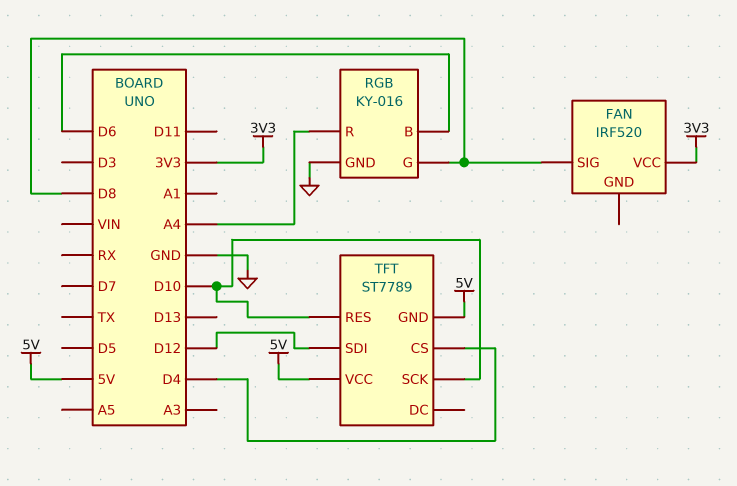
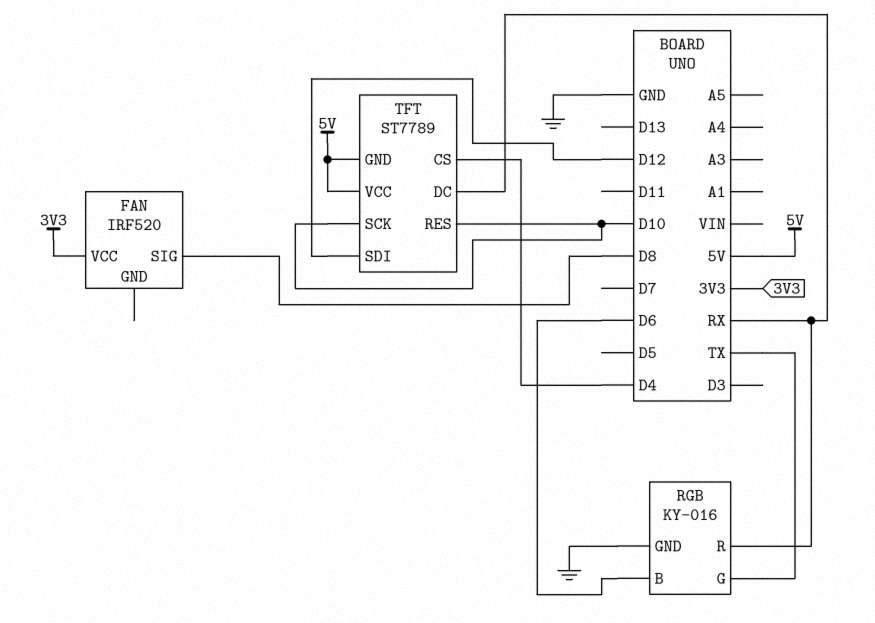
RGB pin G: D8 -> TX
RGB pin R: A4 -> RX
TFT pin DC: none -> RX

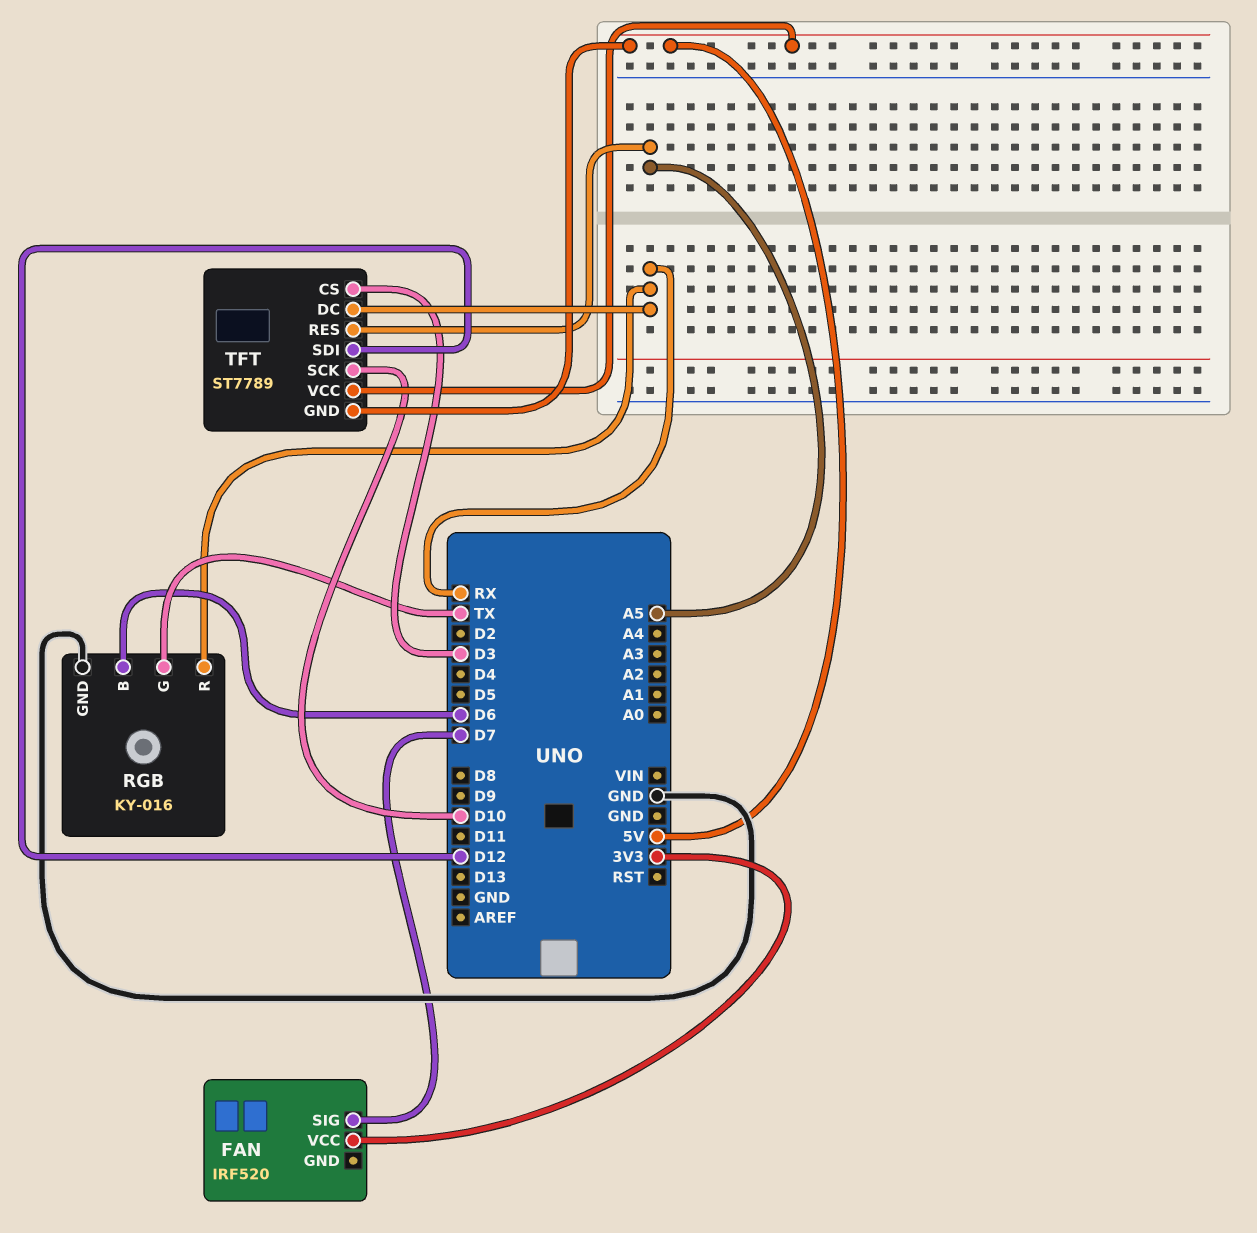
FAN pin SIG: D8 -> D7
TFT pin CS: D4 -> D3
TFT pin RES: D10 -> A5

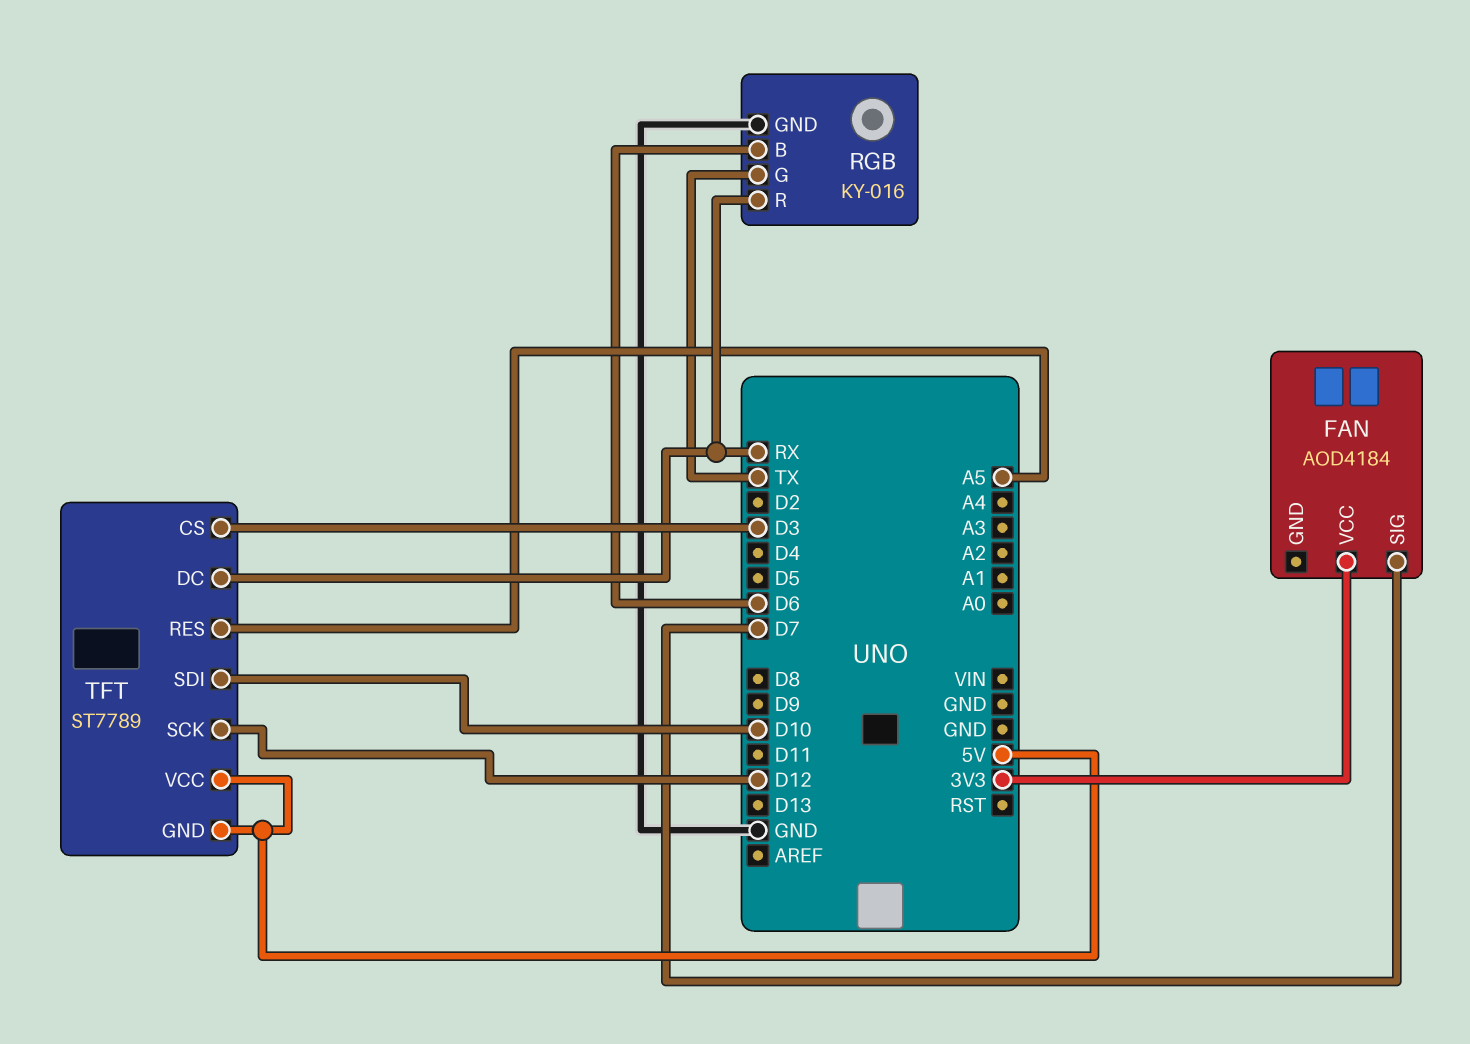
FAN: IRF520 -> AOD4184
TFT pin SCK: D10 -> D12
TFT pin SDI: D12 -> D10

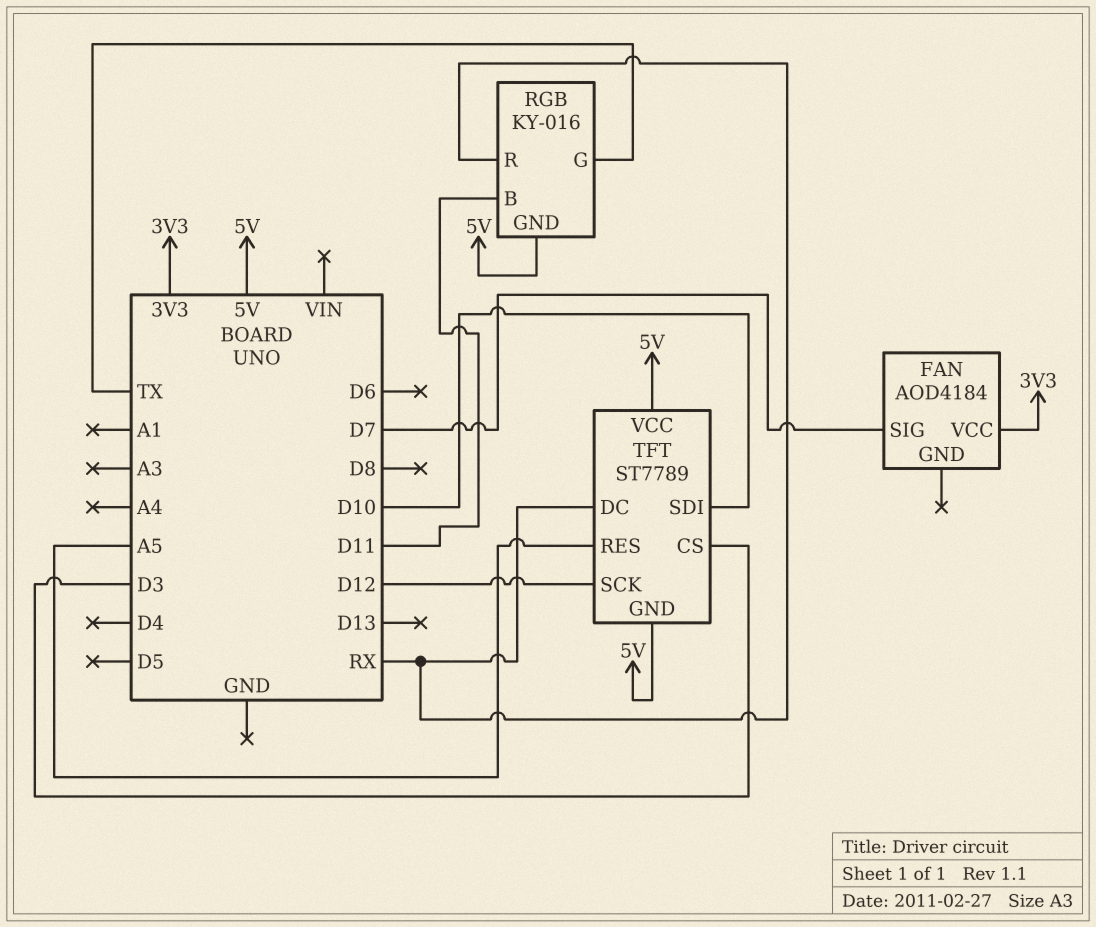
RGB pin B: D6 -> D11
RGB pin GND: GND -> 5V

